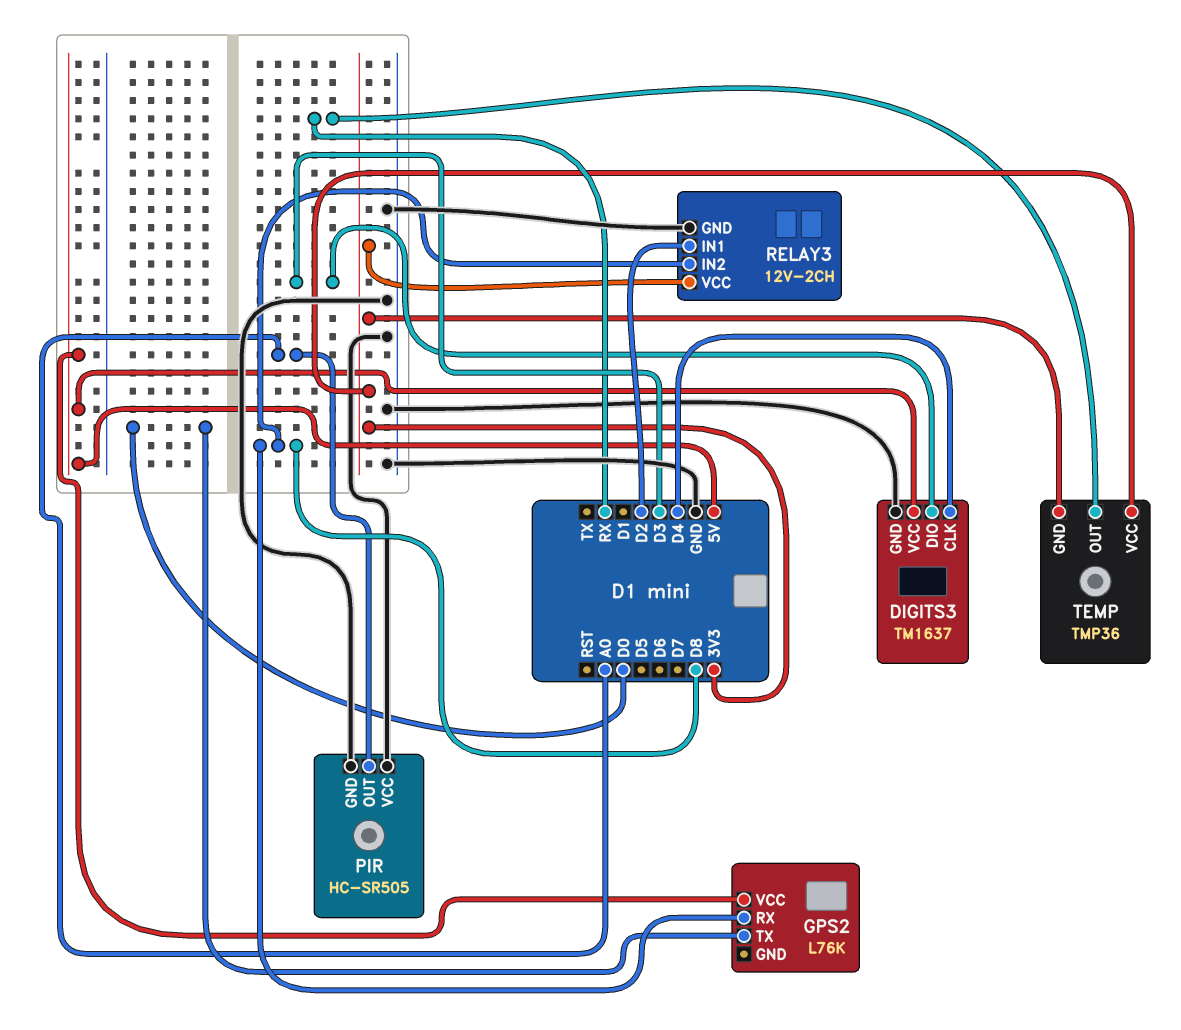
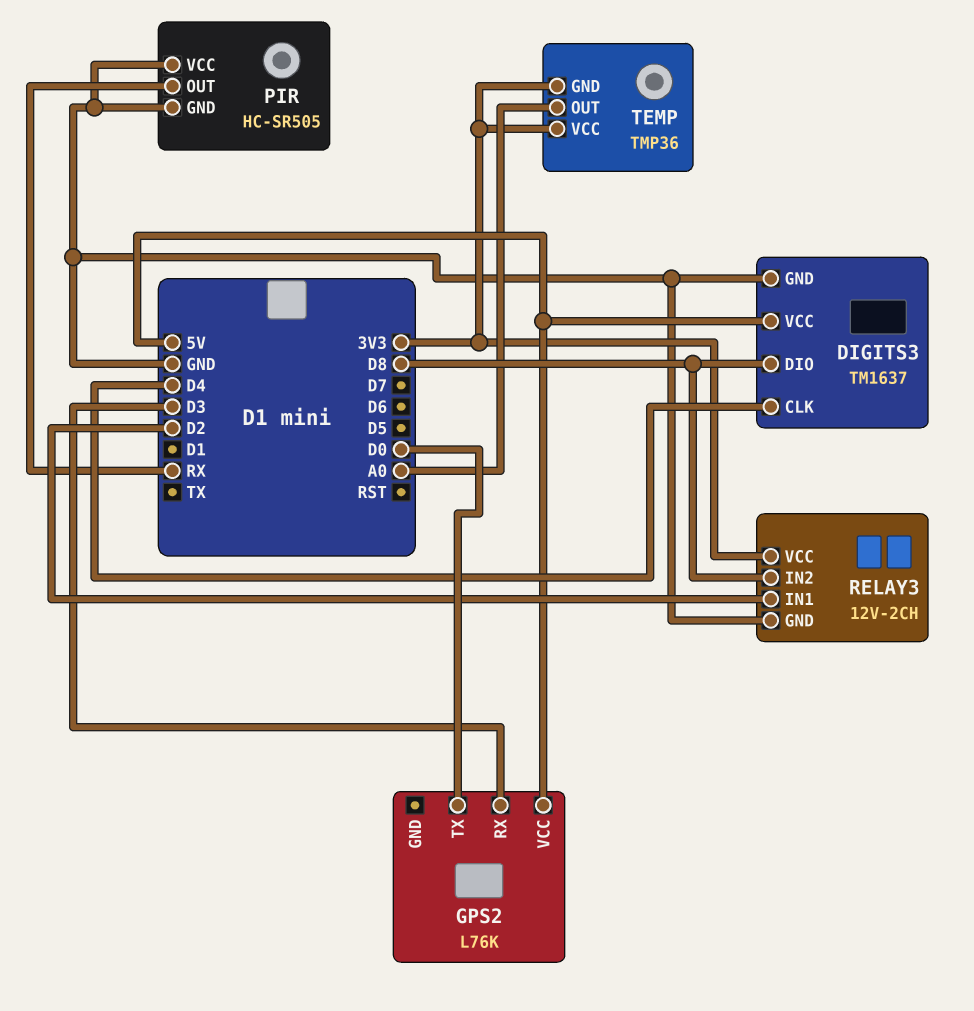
DIGITS3 pin DIO: D3 -> D8
GPS2 pin RX: D8 -> D3
PIR pin OUT: A0 -> RX
TEMP pin OUT: RX -> A0

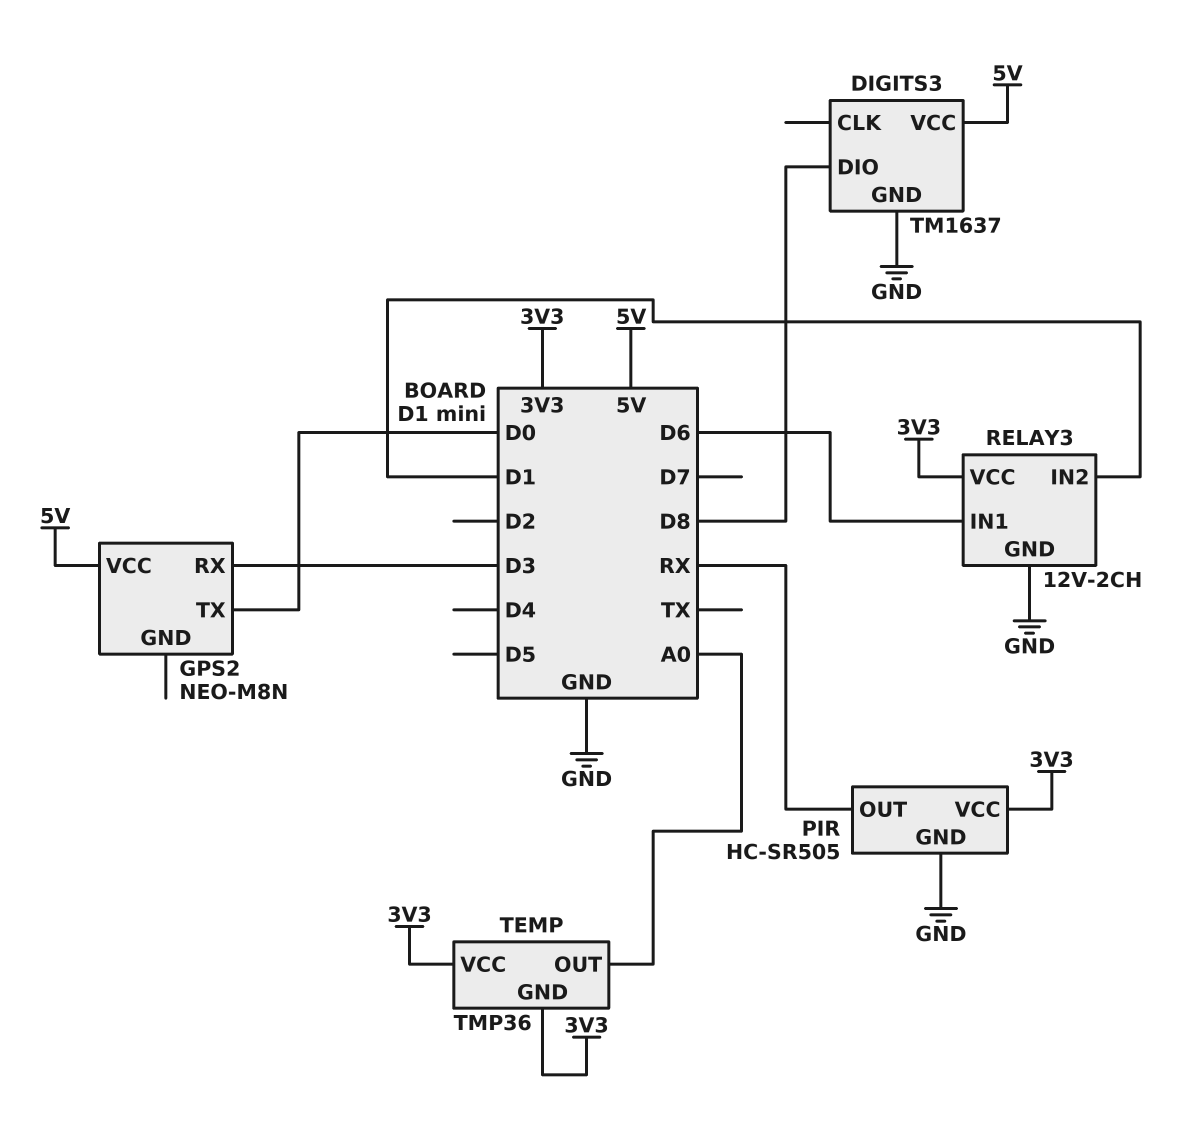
DIGITS3 pin CLK: D4 -> none
GPS2: L76K -> NEO-M8N
PIR pin VCC: GND -> 3V3
RELAY3 pin IN1: D2 -> D6
RELAY3 pin IN2: D8 -> D1

